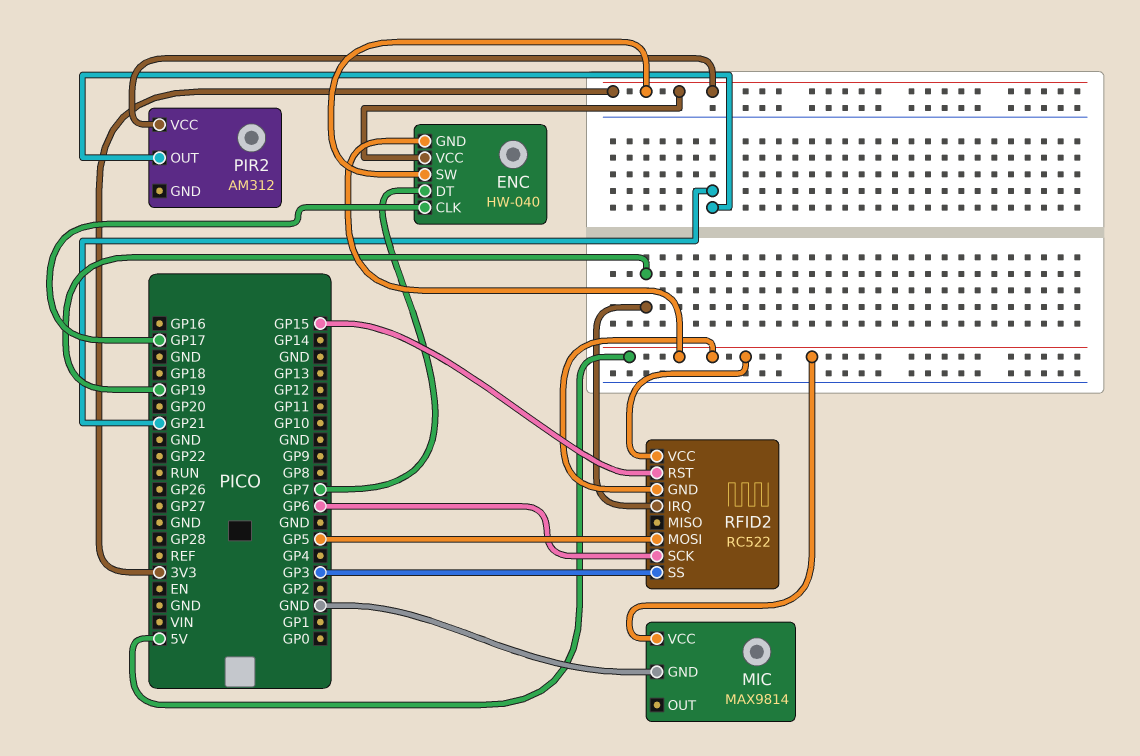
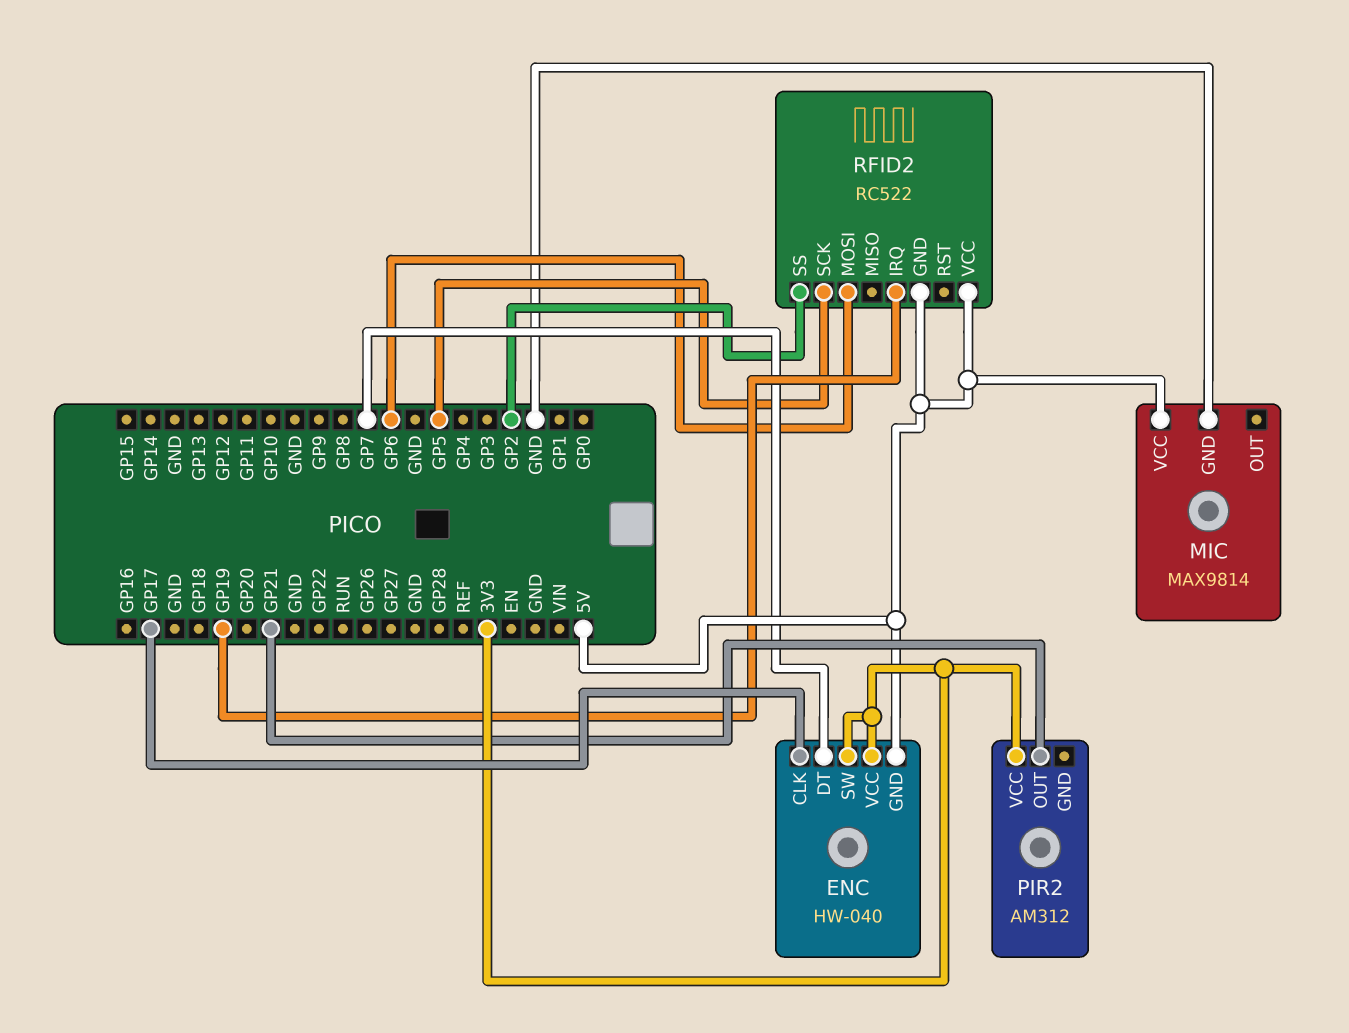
RFID2 pin MOSI: GP5 -> GP6
RFID2 pin RST: GP15 -> none
RFID2 pin SCK: GP6 -> GP5
RFID2 pin SS: GP3 -> GP2

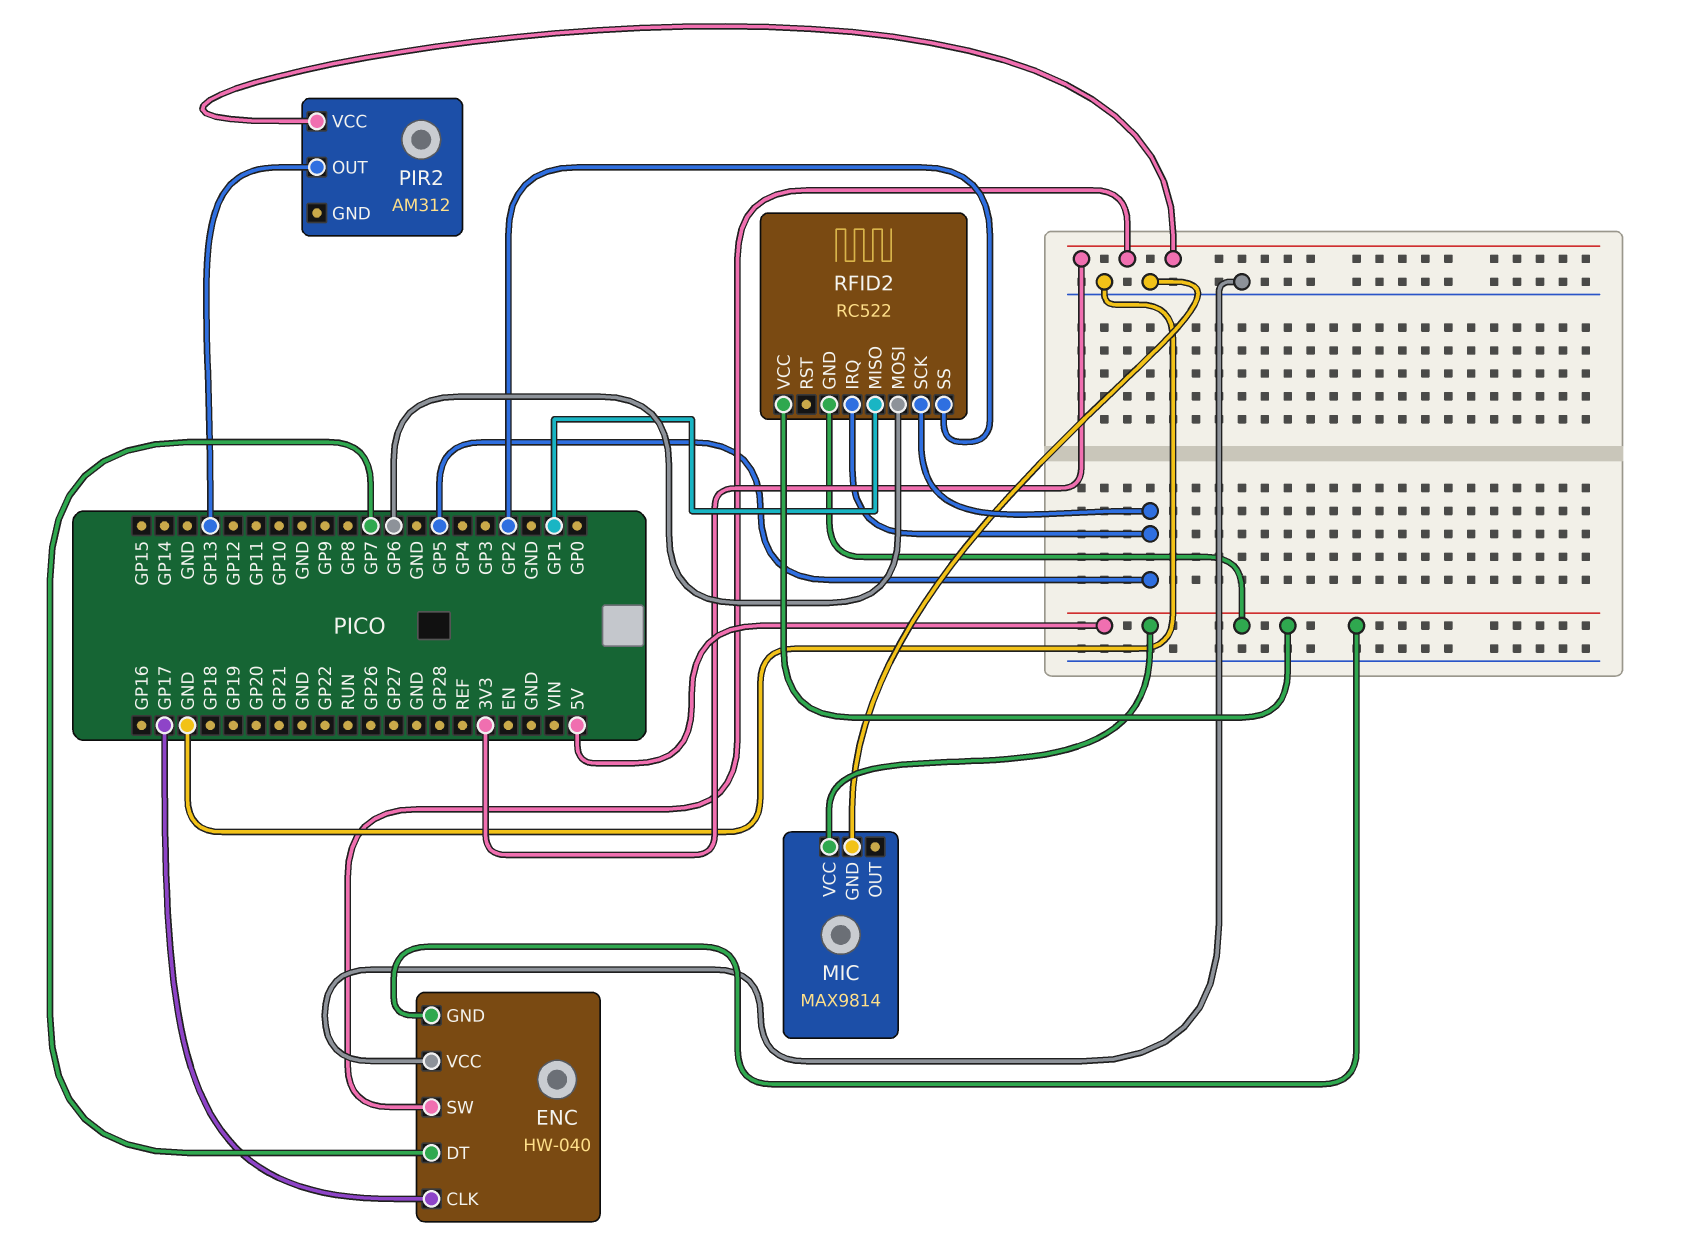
ENC pin VCC: 3V3 -> GND
PIR2 pin OUT: GP21 -> GP13
RFID2 pin IRQ: GP19 -> GP5
RFID2 pin MISO: none -> GP1

